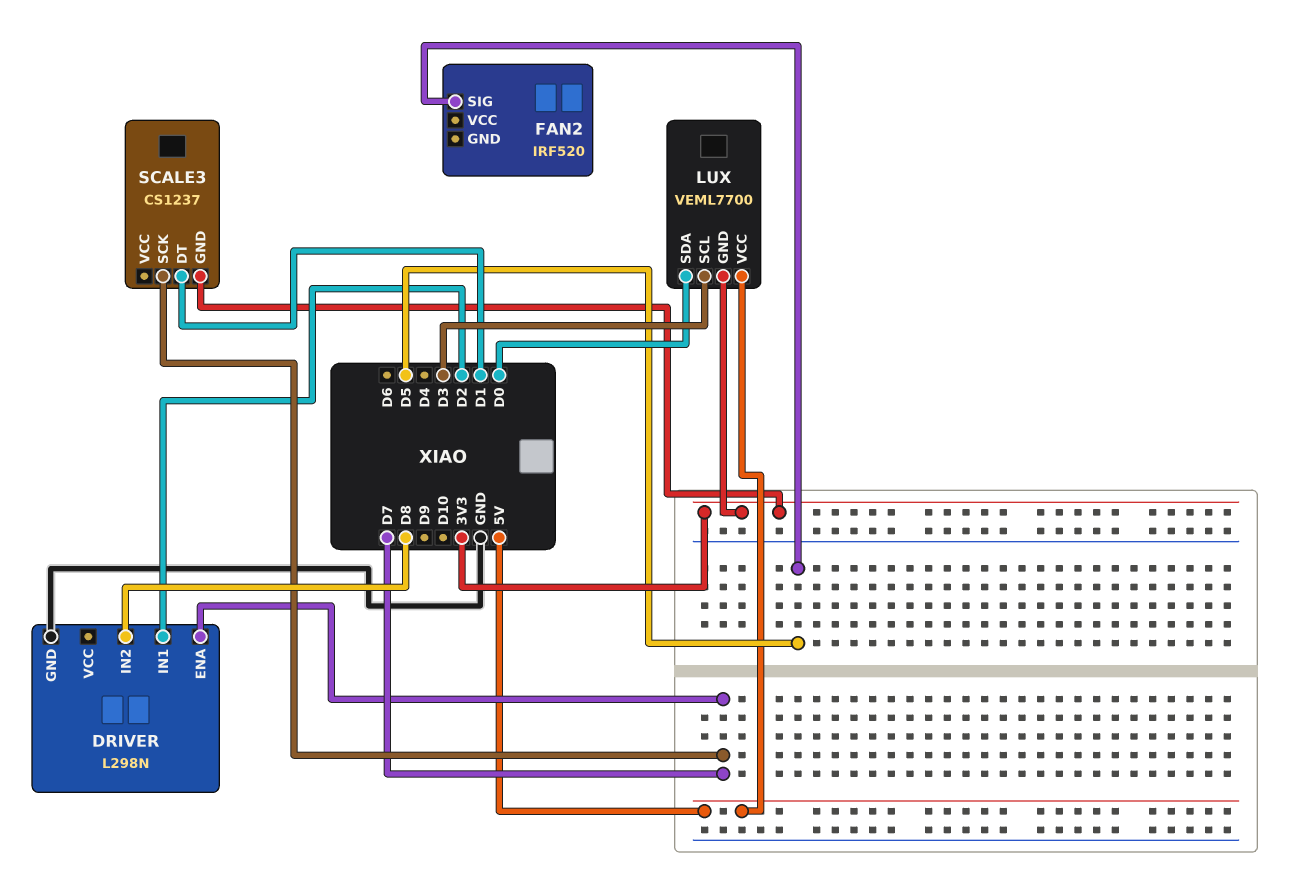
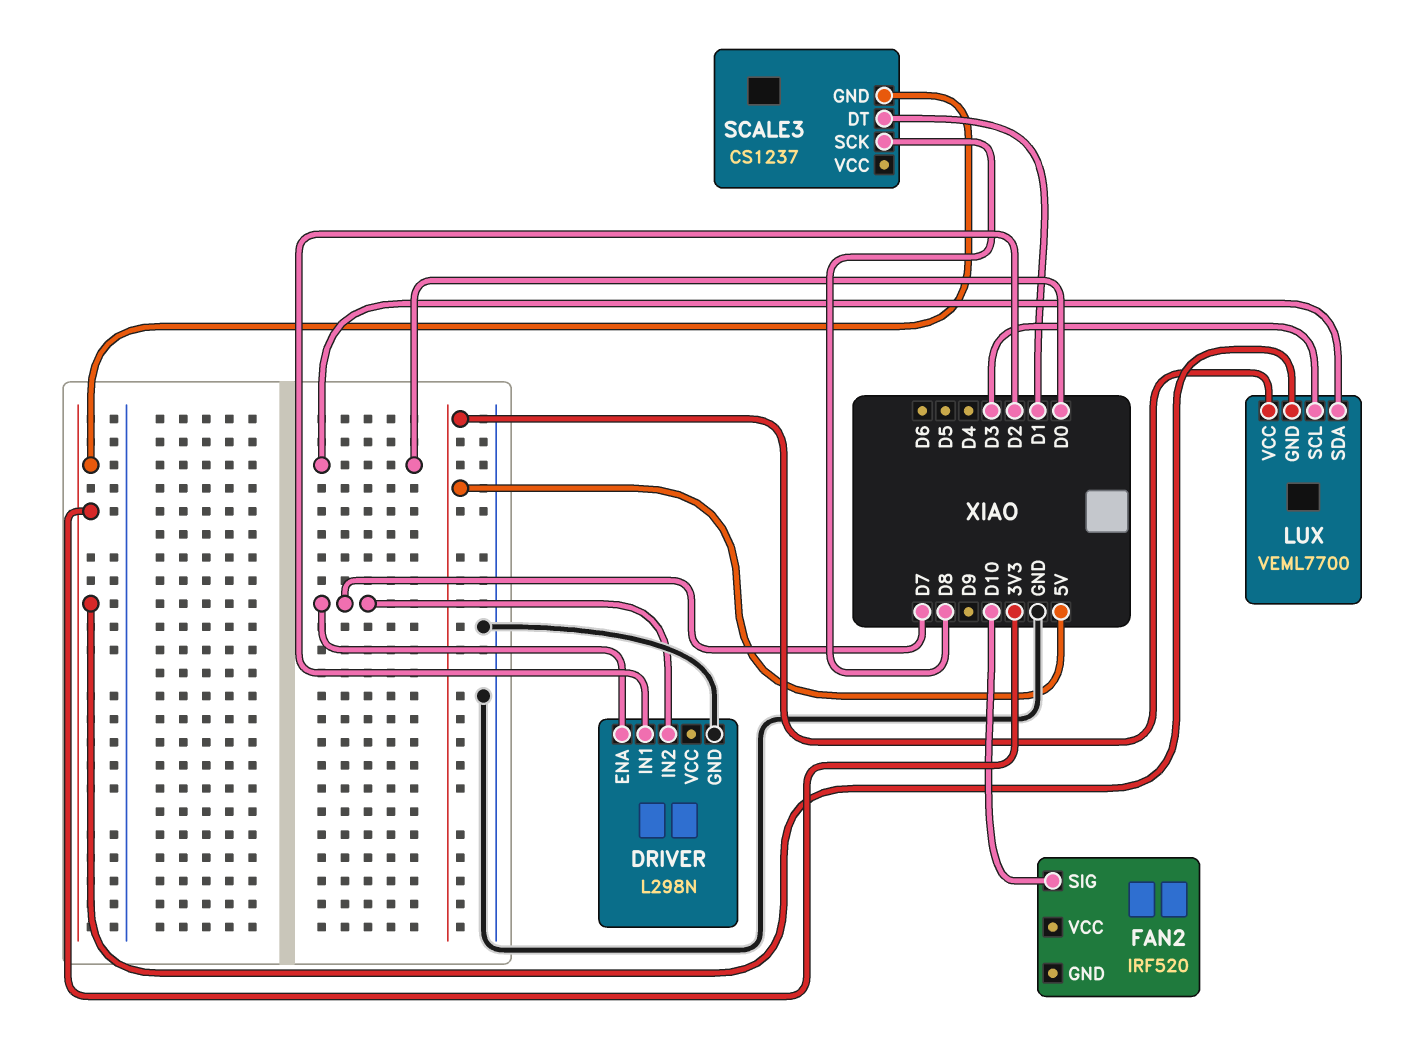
DRIVER pin IN2: D8 -> D7
FAN2 pin SIG: D5 -> D10
SCALE3 pin SCK: D7 -> D8

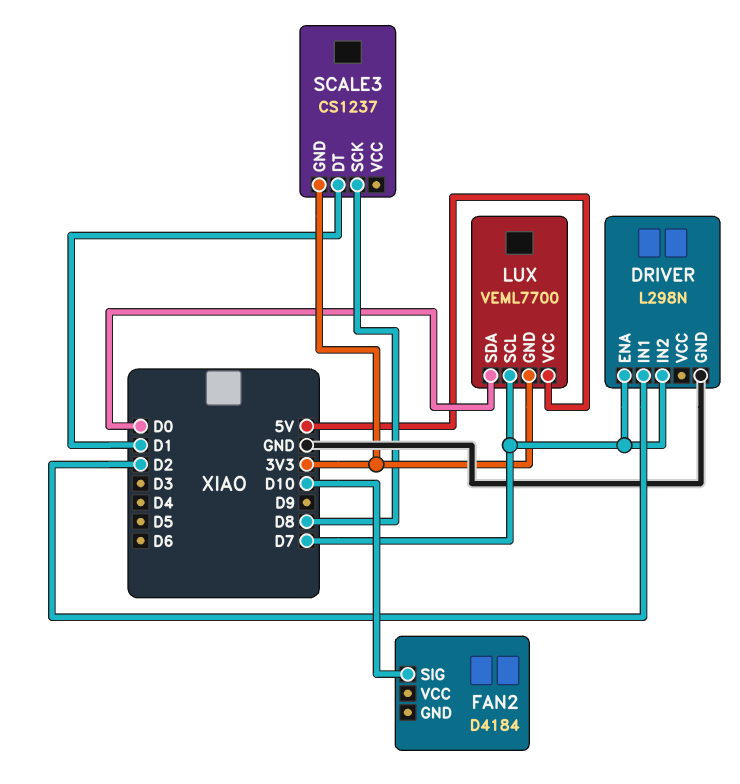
FAN2: IRF520 -> D4184
LUX pin SCL: D3 -> D7

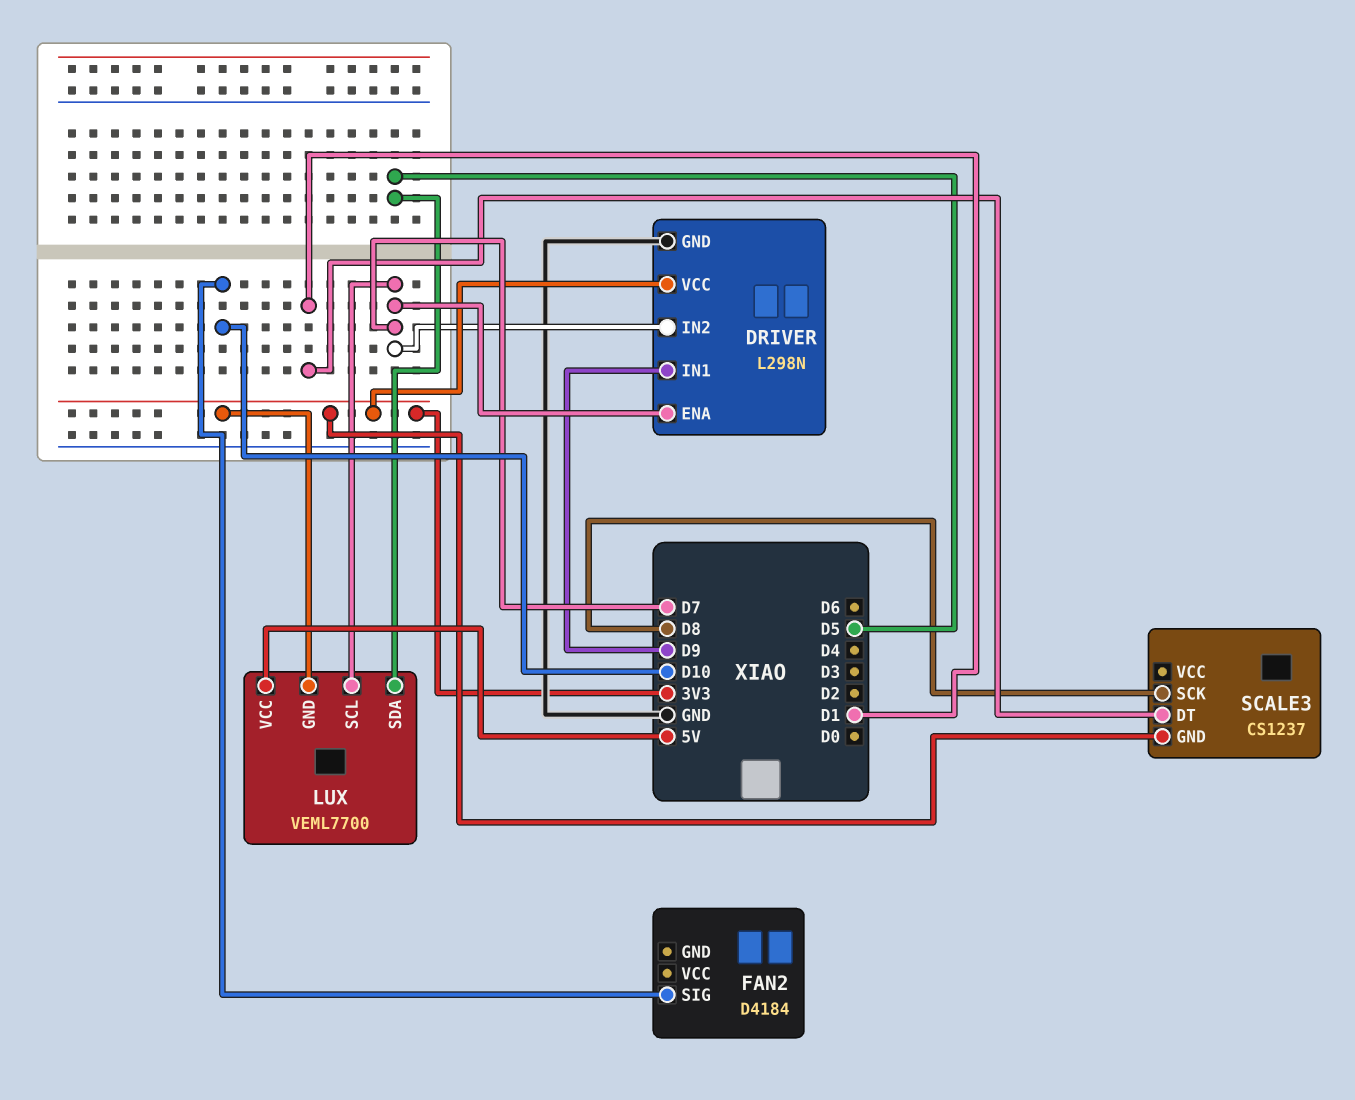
DRIVER pin IN1: D2 -> D9
DRIVER pin VCC: none -> 3V3
LUX pin SDA: D0 -> D5

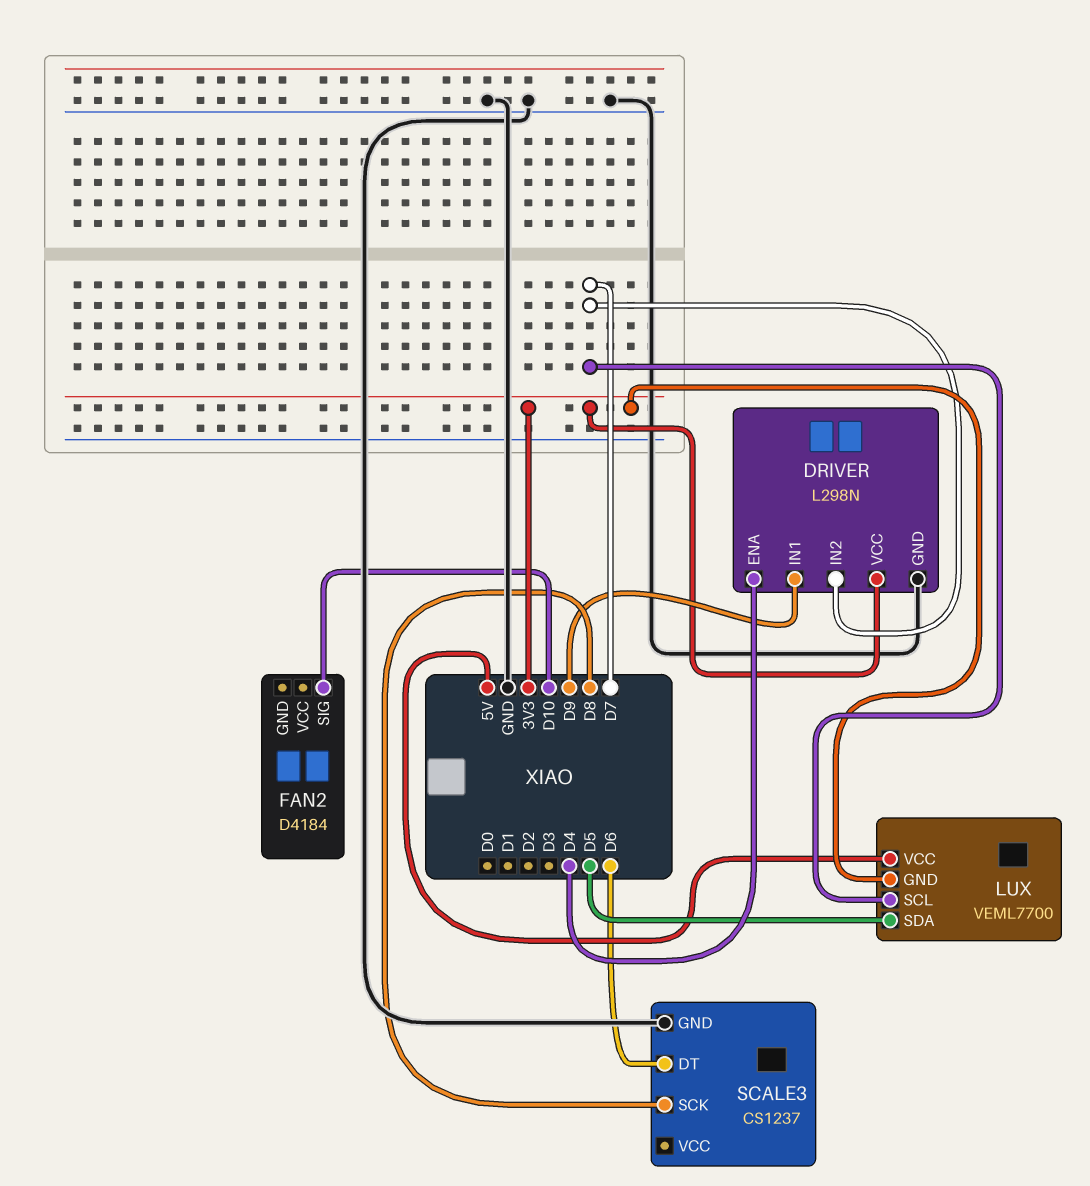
DRIVER pin ENA: D7 -> D4
SCALE3 pin DT: D1 -> D6
SCALE3 pin GND: 3V3 -> GND

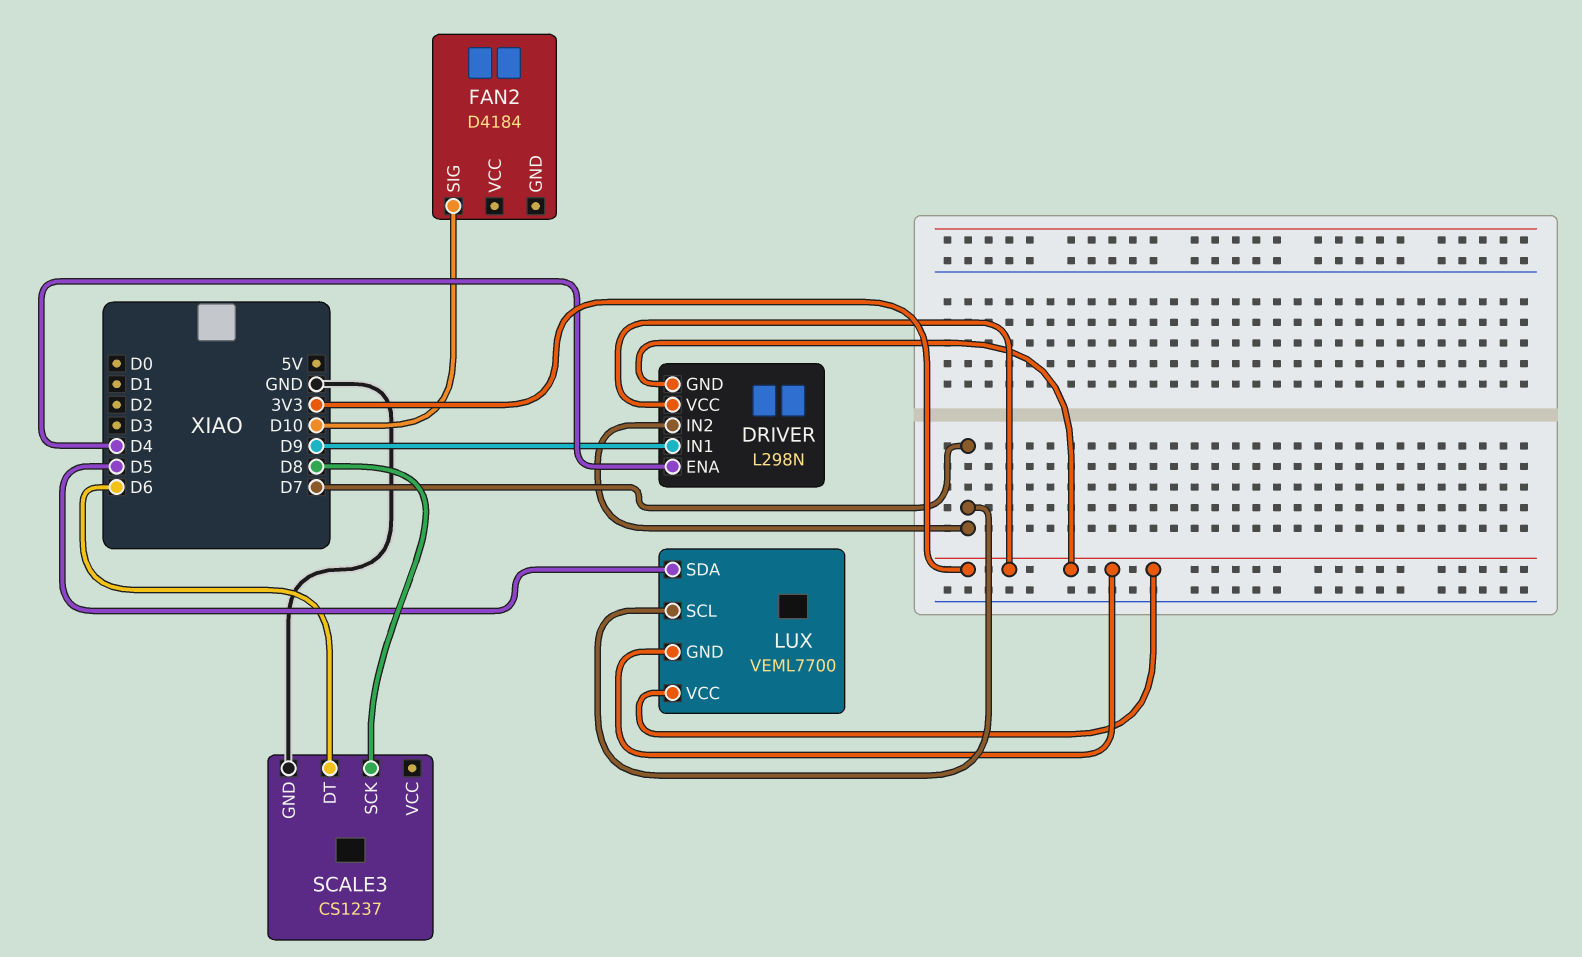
DRIVER pin GND: GND -> 3V3
LUX pin VCC: 5V -> 3V3

